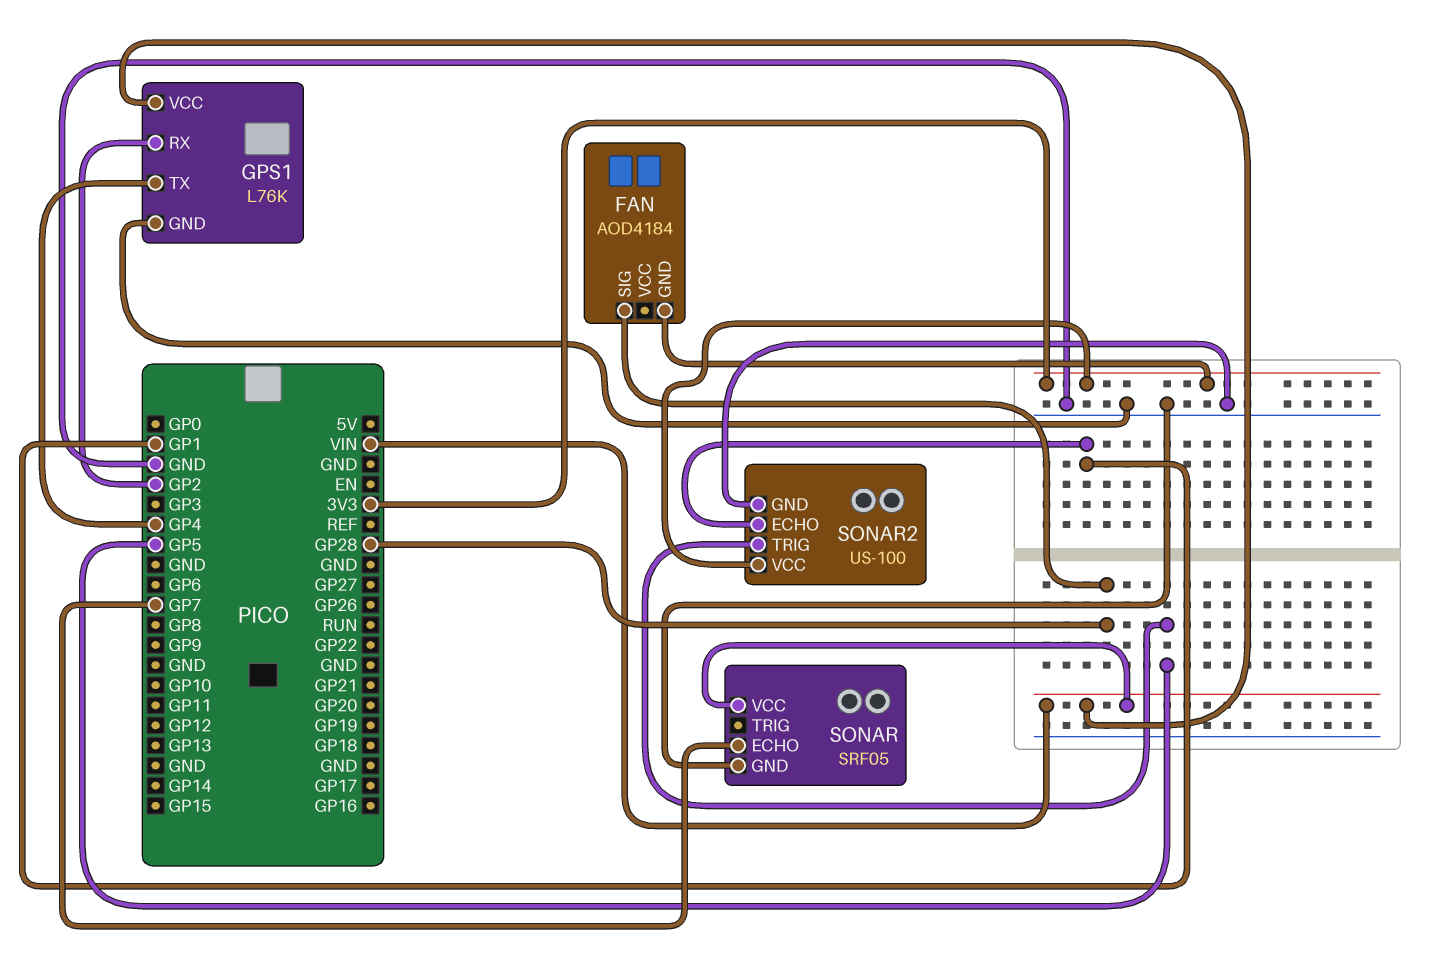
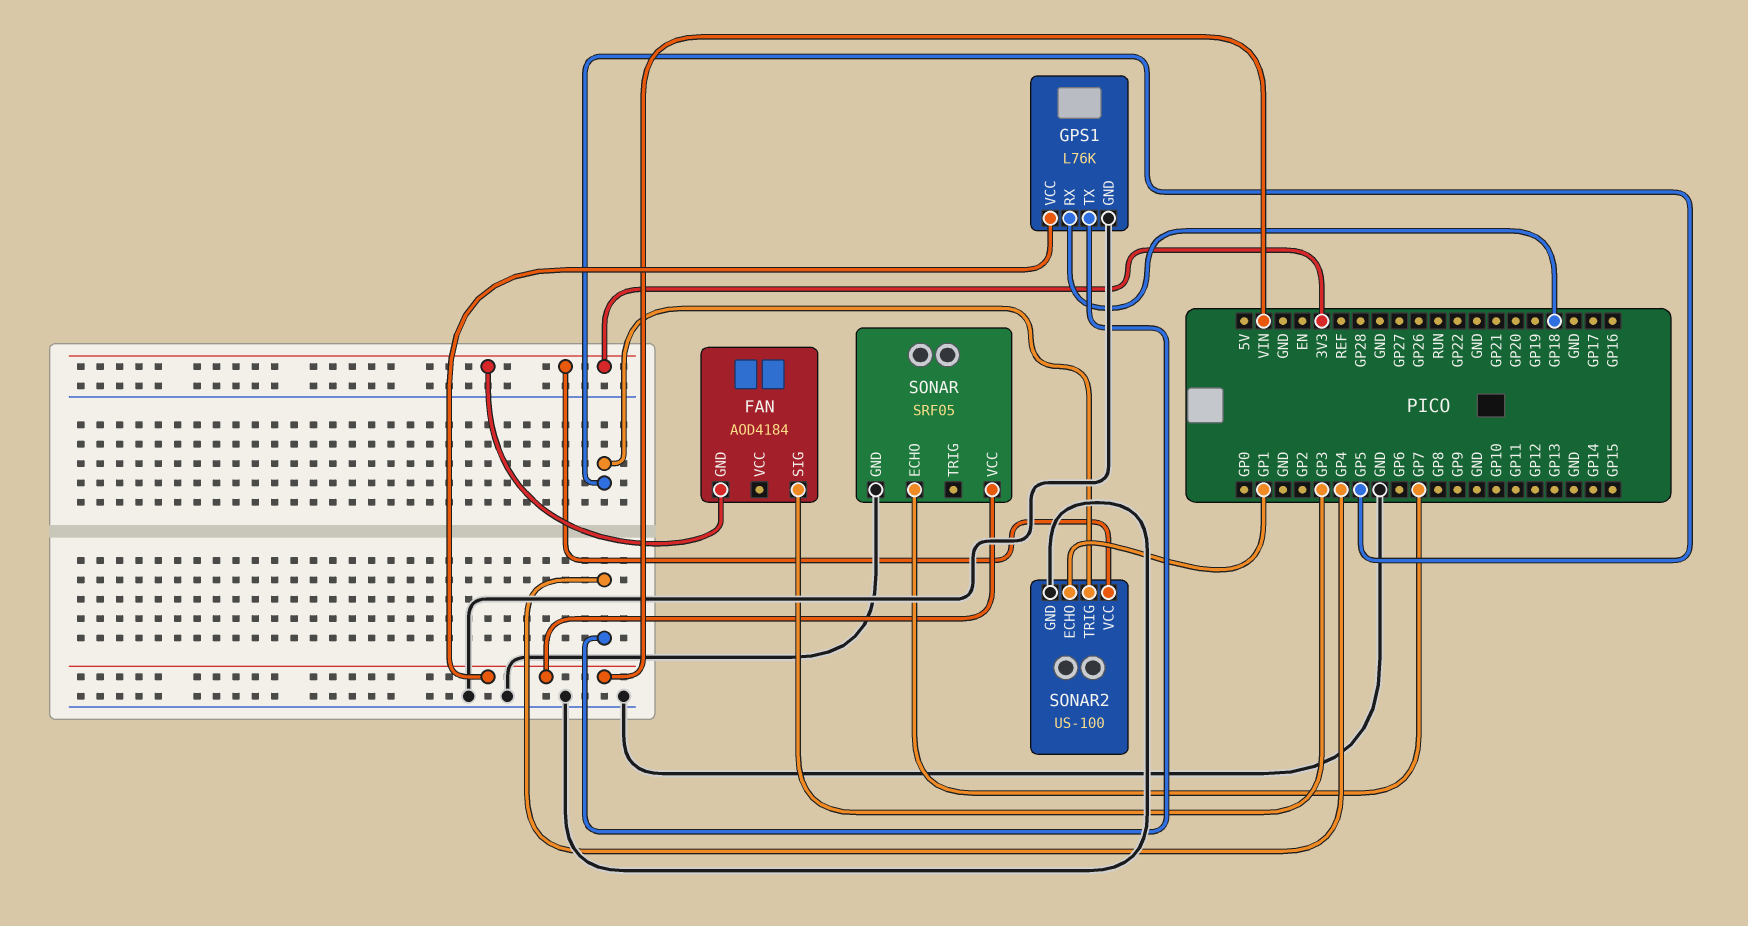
FAN pin SIG: GP28 -> GP3
GPS1 pin RX: GP2 -> GP18

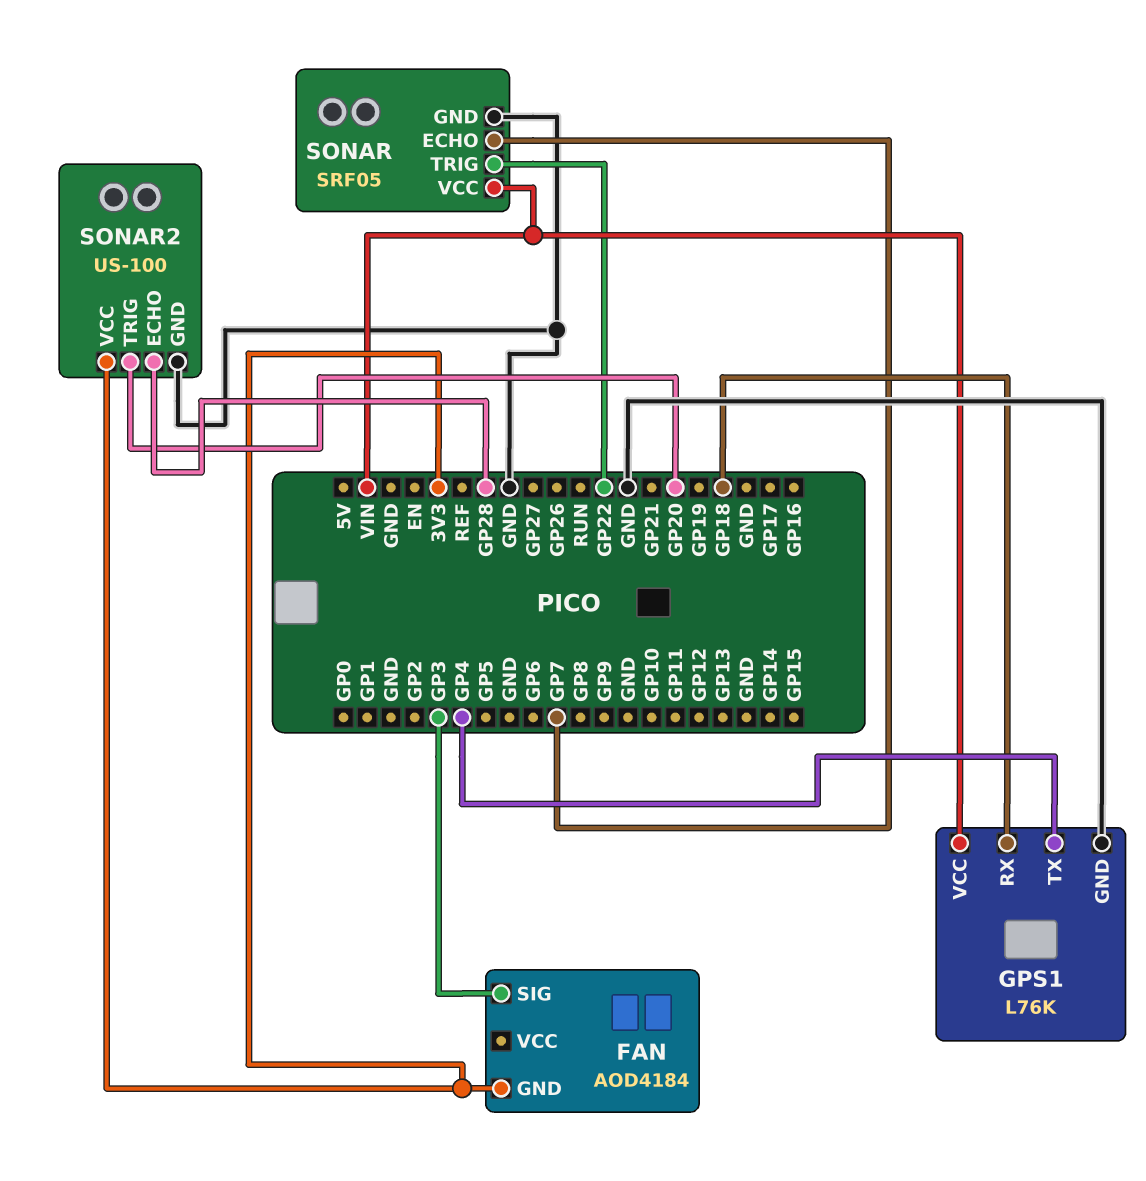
SONAR pin TRIG: none -> GP22
SONAR2 pin ECHO: GP1 -> GP28
SONAR2 pin TRIG: GP5 -> GP20

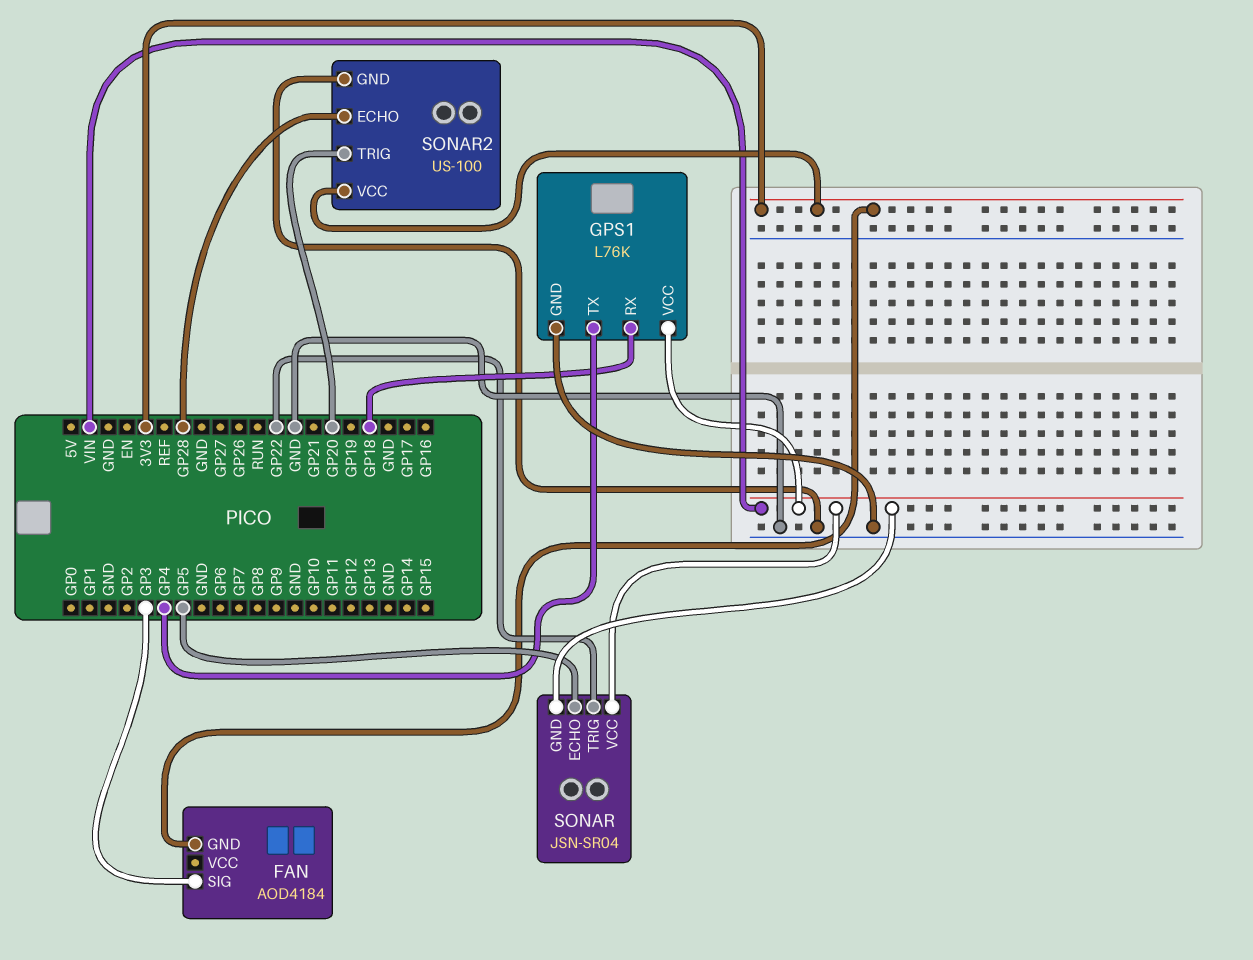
SONAR: SRF05 -> JSN-SR04
SONAR pin ECHO: GP7 -> GP5
SONAR pin GND: GND -> VIN

